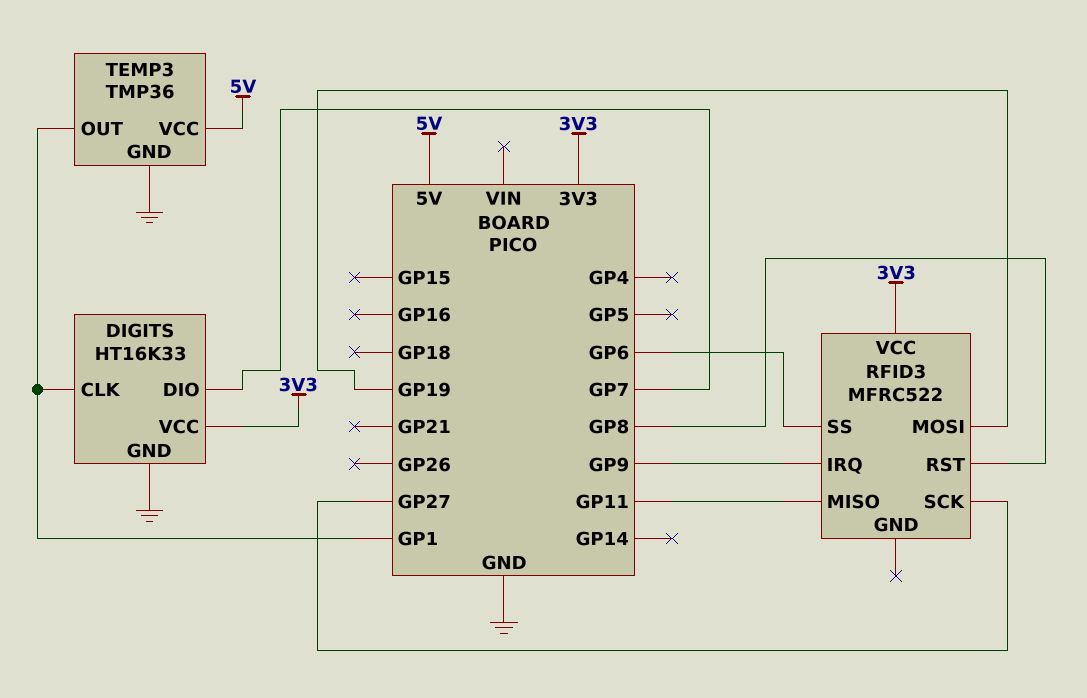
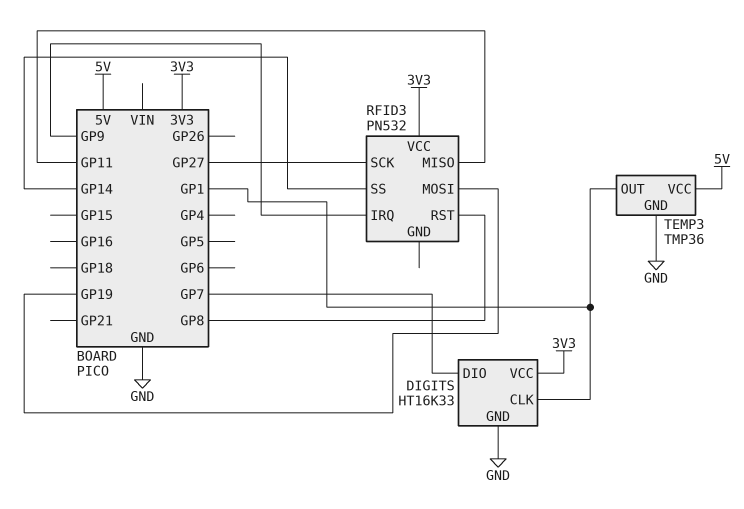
RFID3: MFRC522 -> PN532
RFID3 pin SS: GP6 -> GP14

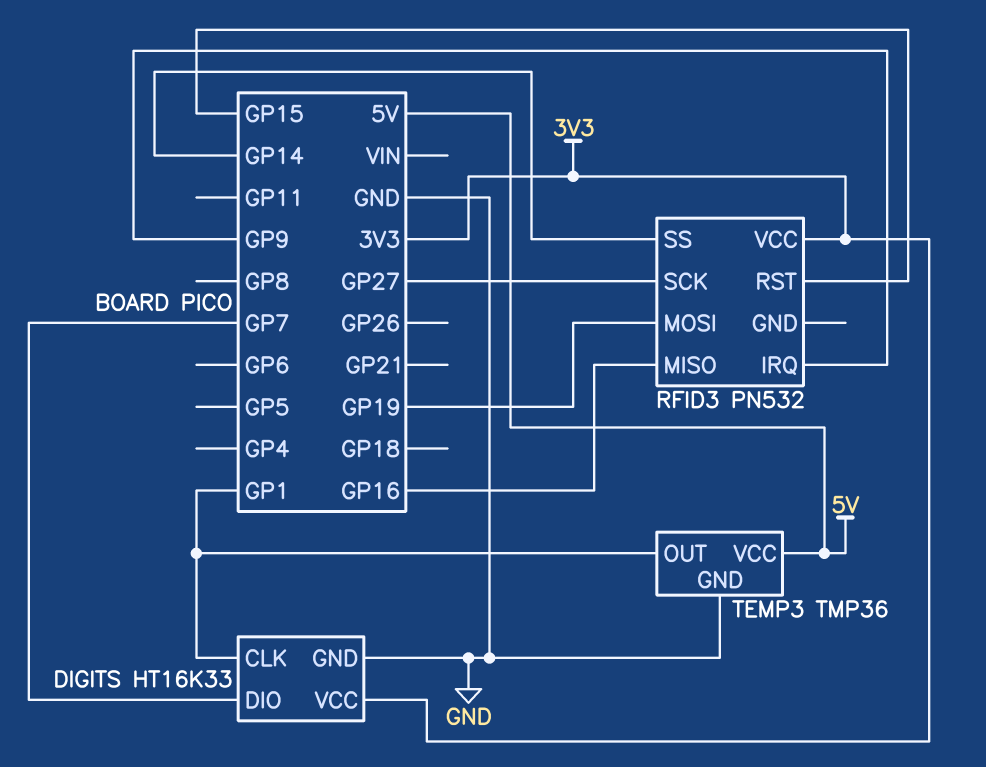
RFID3 pin MISO: GP11 -> GP16
RFID3 pin RST: GP8 -> GP15

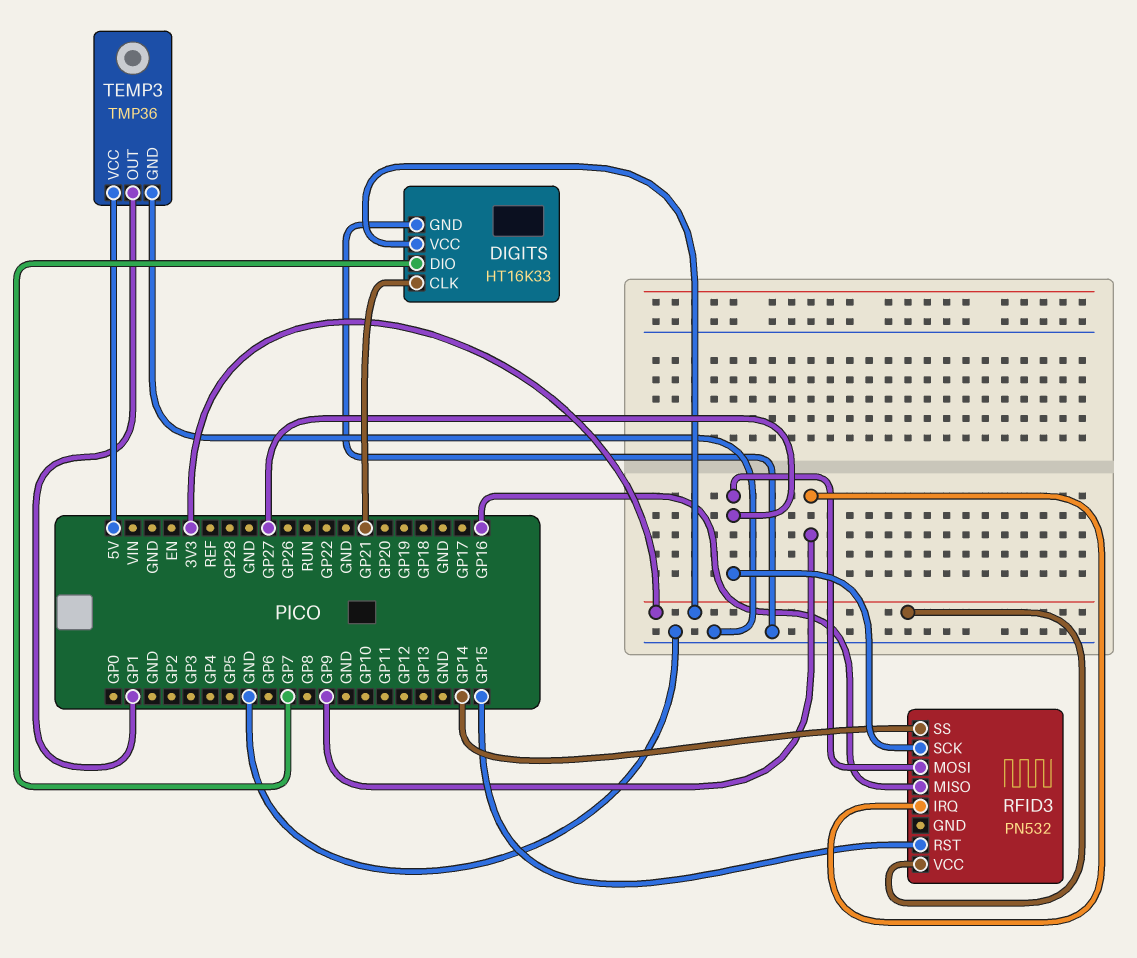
DIGITS pin CLK: GP1 -> GP21
RFID3 pin MOSI: GP19 -> GP27

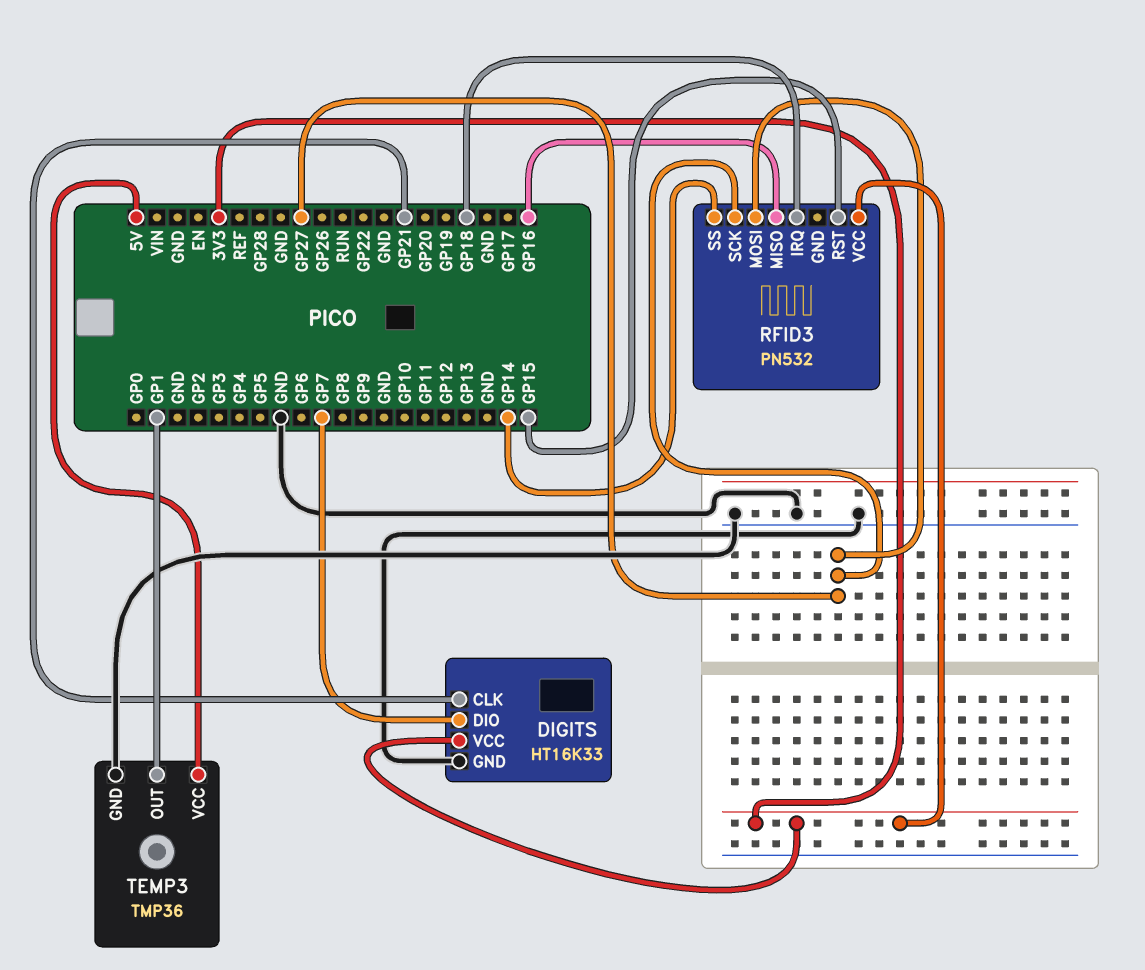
RFID3 pin IRQ: GP9 -> GP18

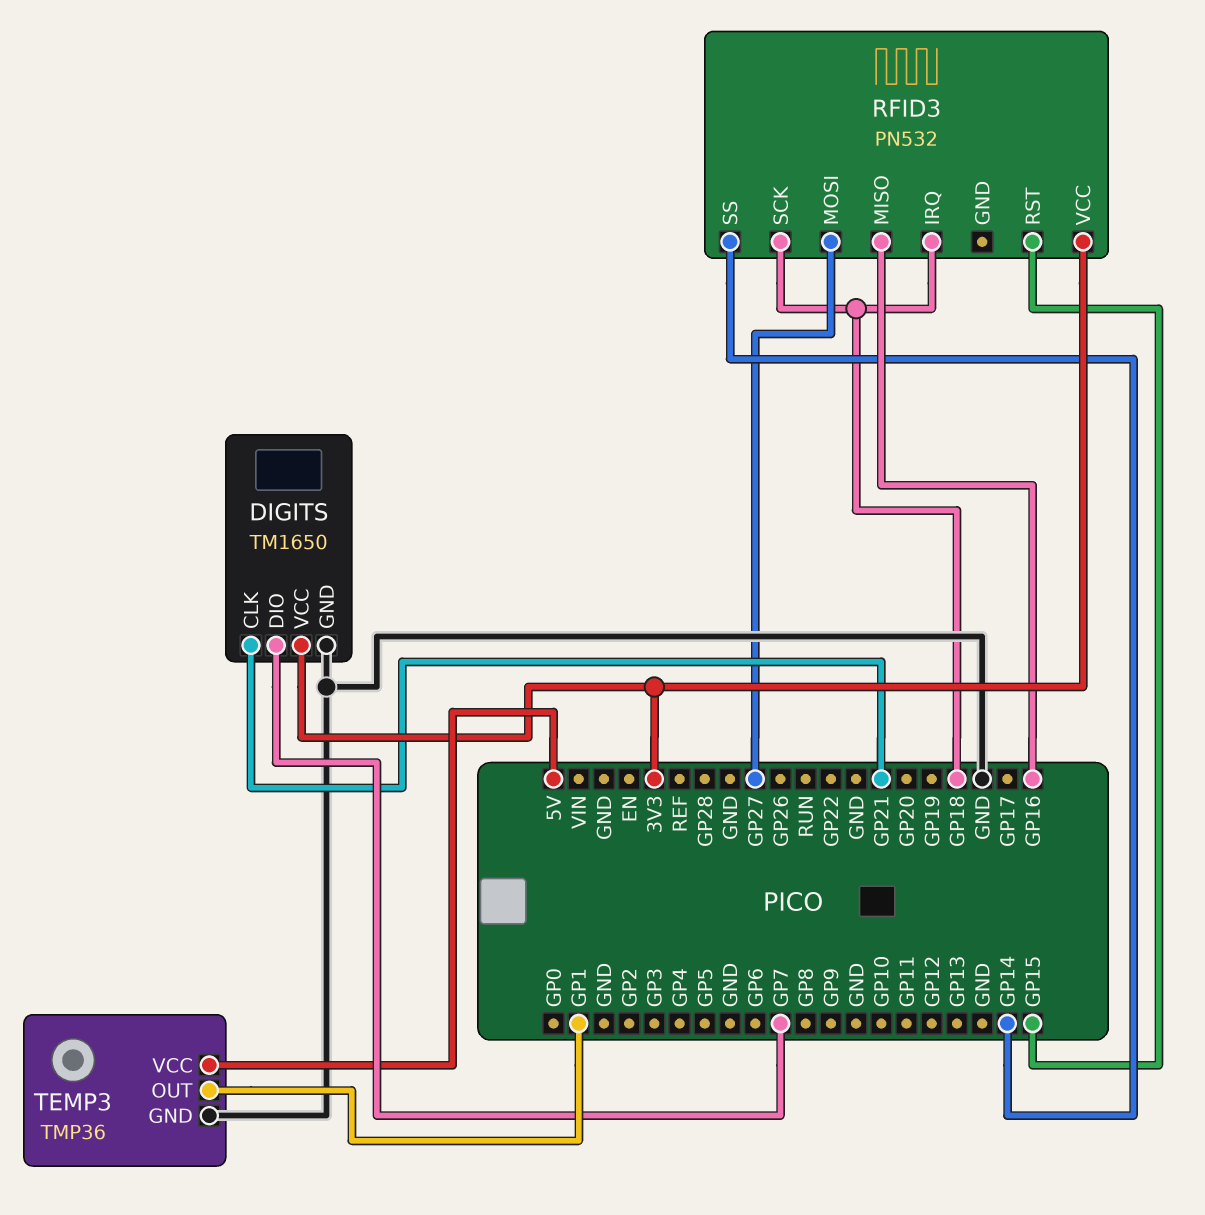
DIGITS: HT16K33 -> TM1650
RFID3 pin SCK: GP27 -> GP18

